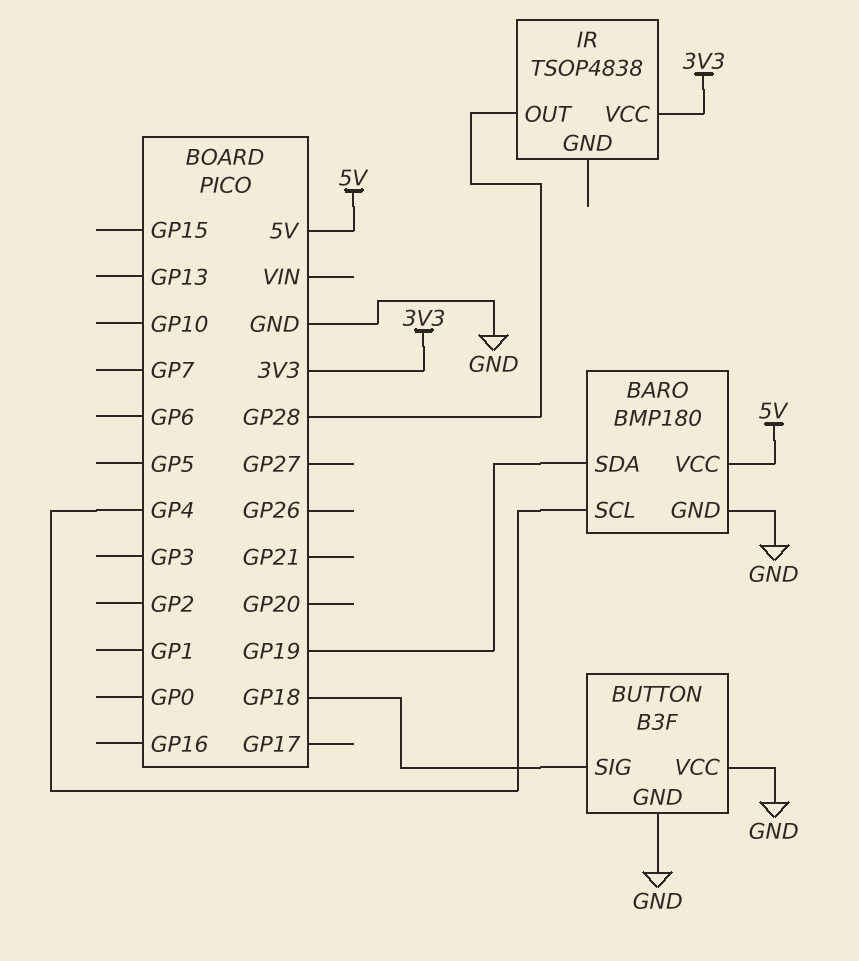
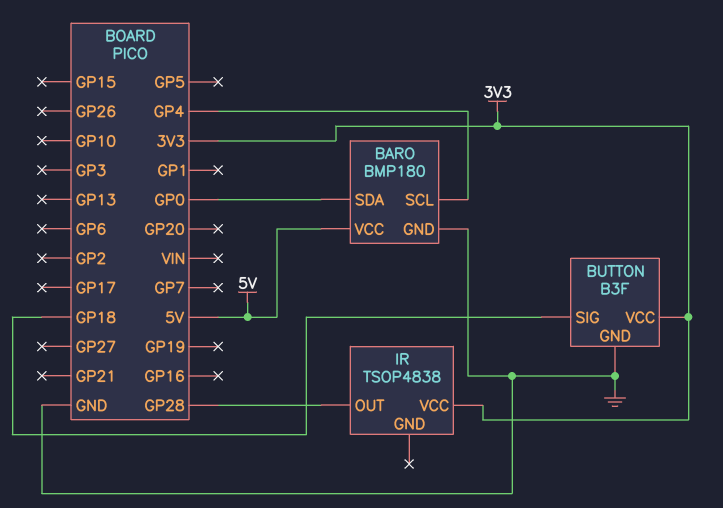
BARO pin SDA: GP19 -> GP0
BUTTON pin VCC: GND -> 3V3

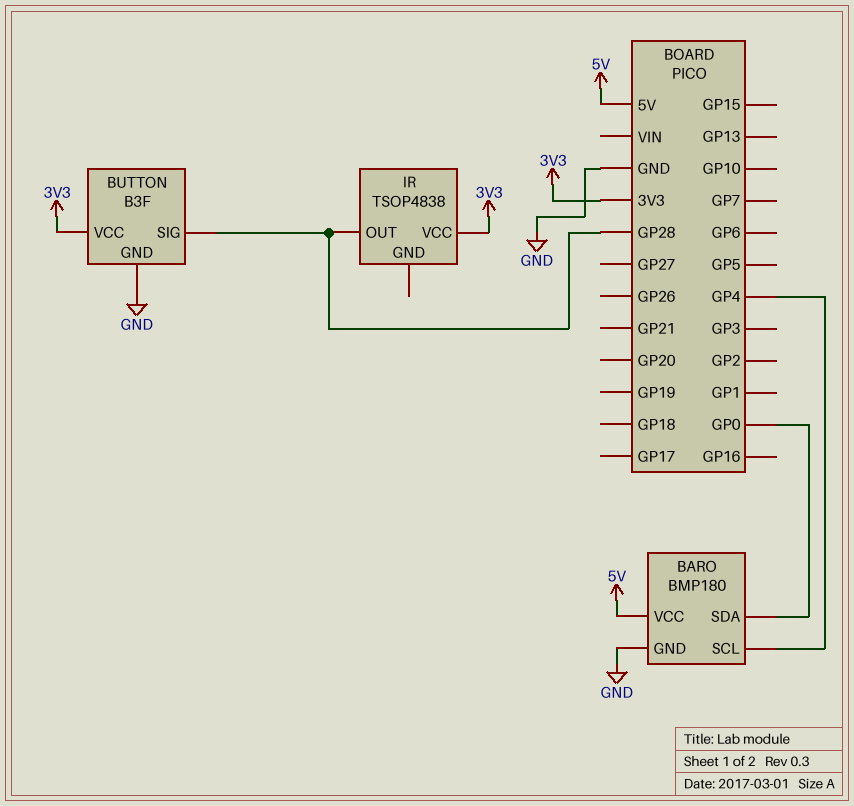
BUTTON pin SIG: GP18 -> GP28

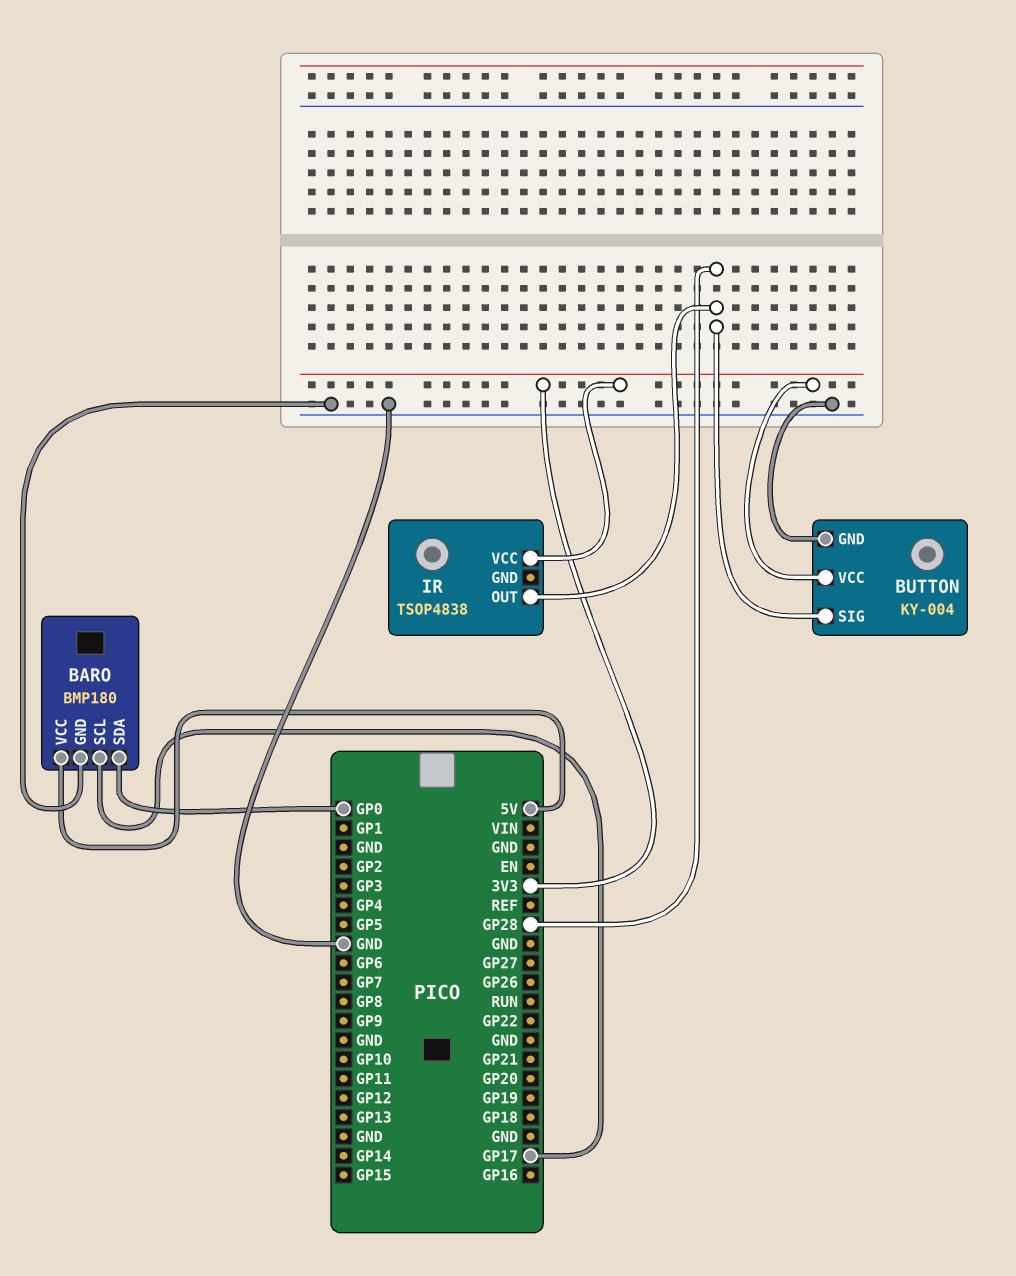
BARO pin SCL: GP4 -> GP17
BUTTON: B3F -> KY-004

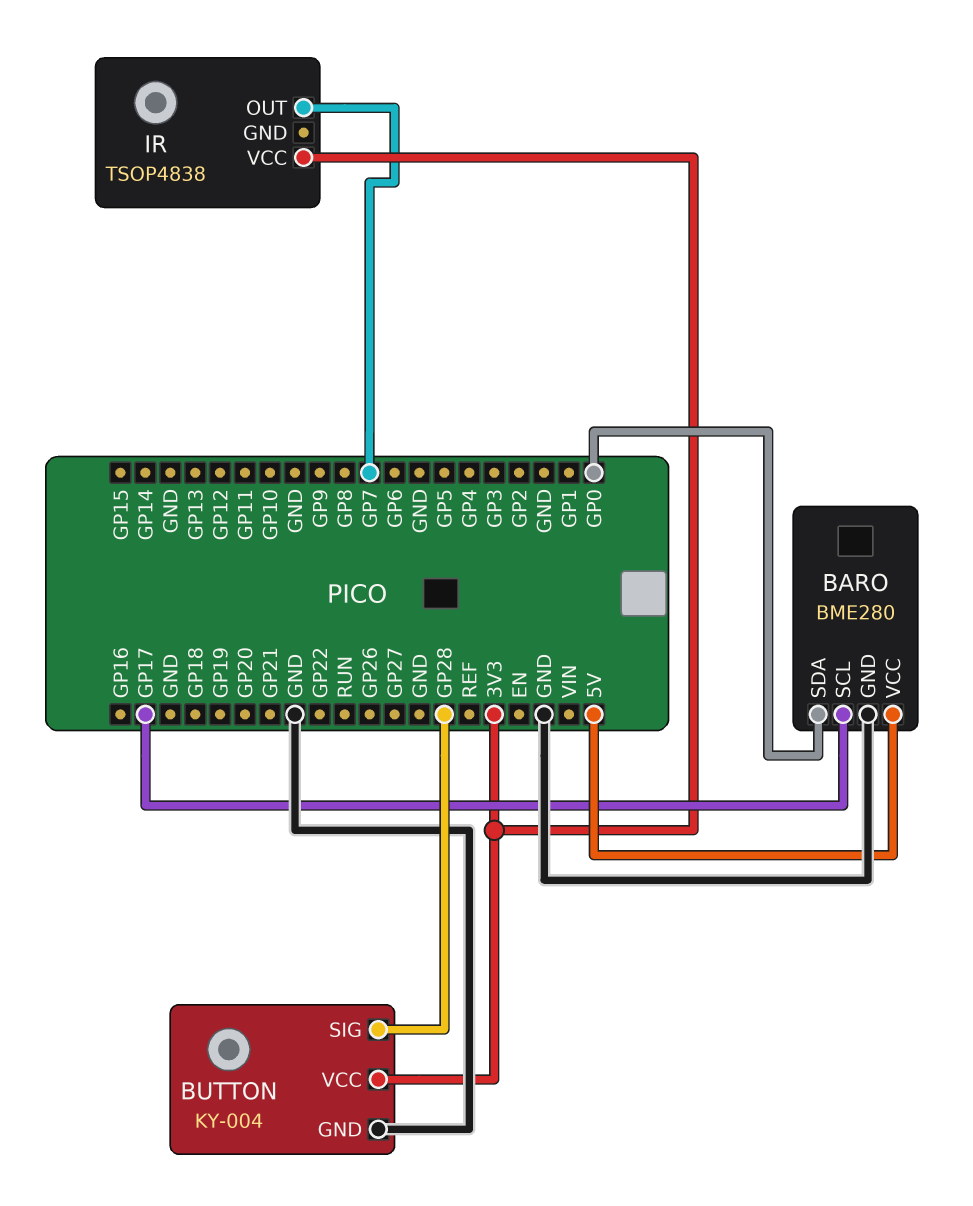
BARO: BMP180 -> BME280
IR pin OUT: GP28 -> GP7

